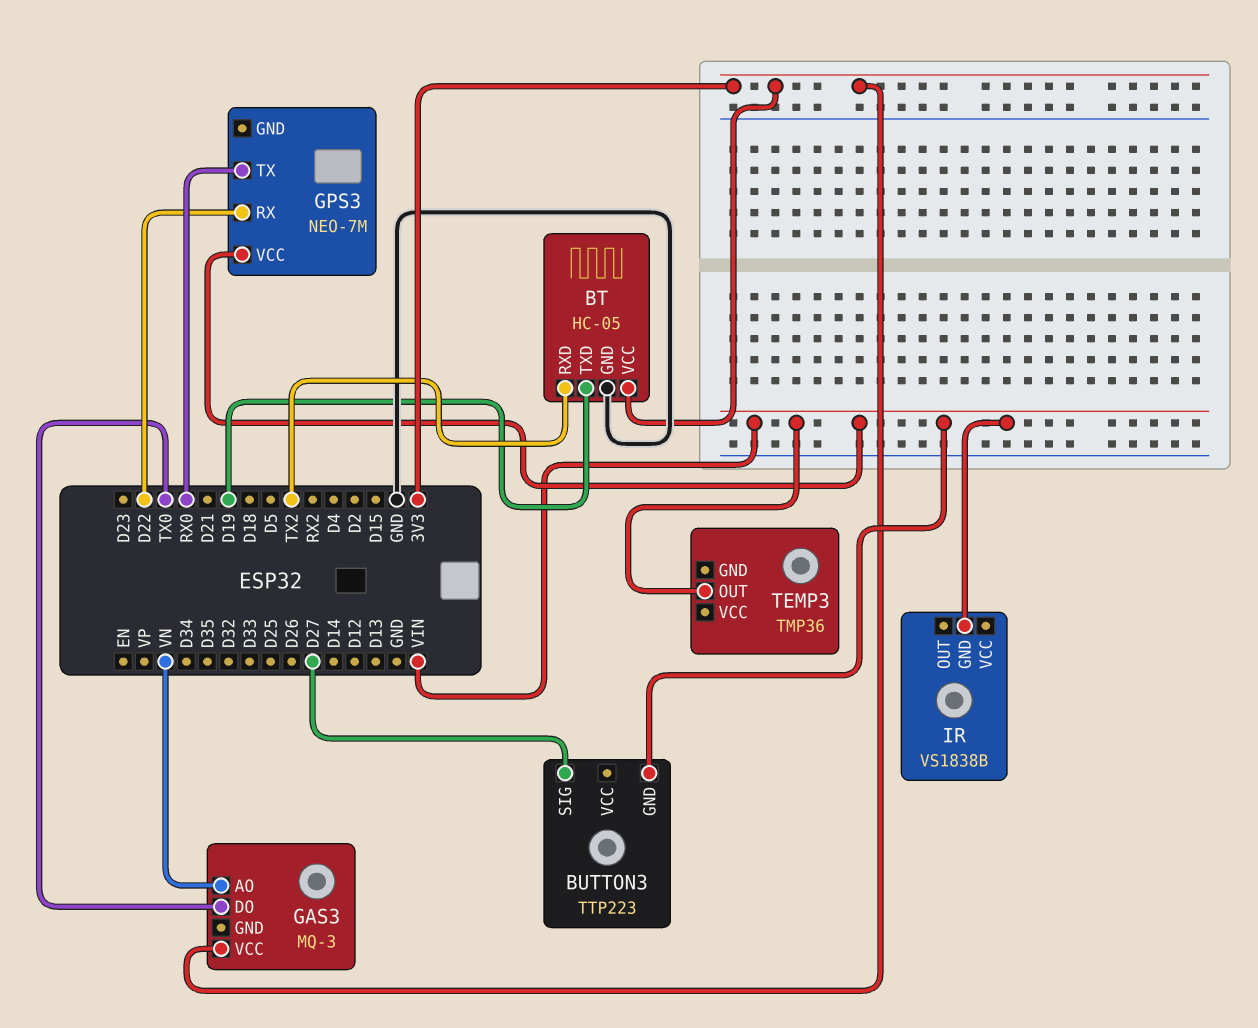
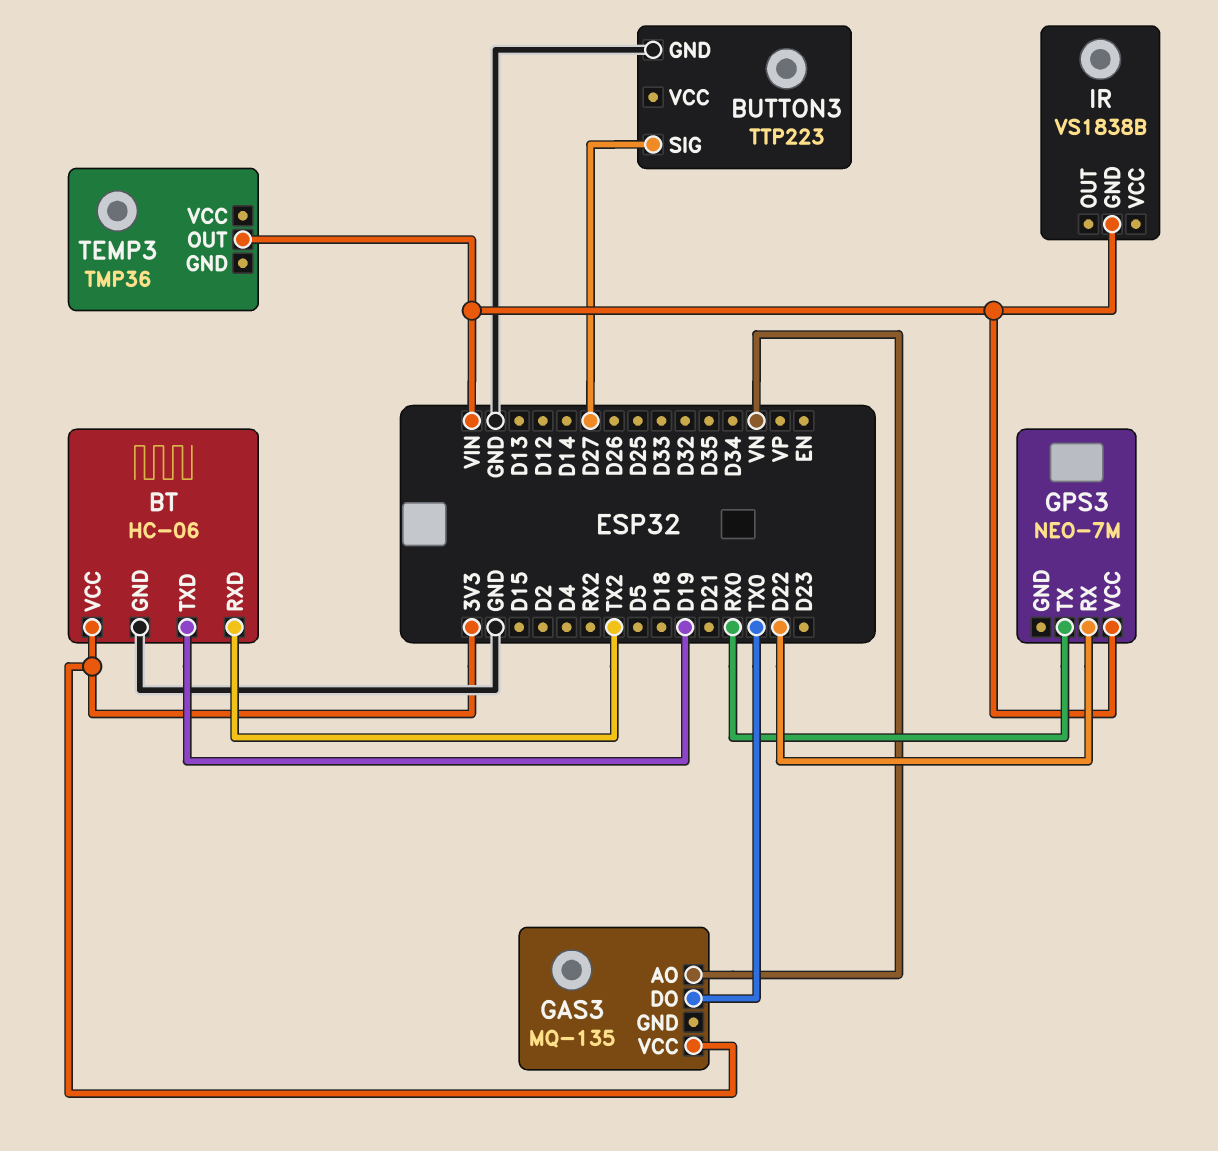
BT: HC-05 -> HC-06
BUTTON3 pin GND: VIN -> GND
GAS3: MQ-3 -> MQ-135

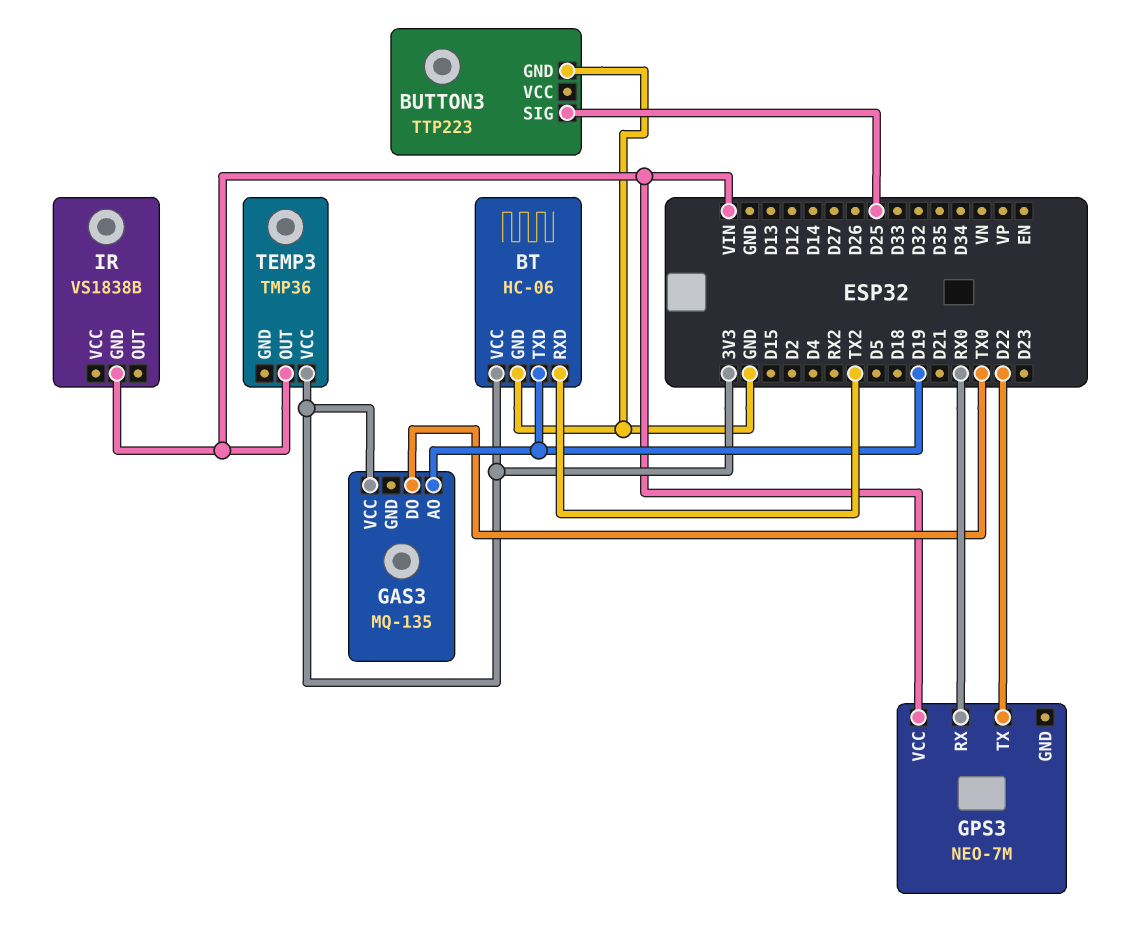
BUTTON3 pin SIG: D27 -> D25
GAS3 pin AO: VN -> D19
GPS3 pin RX: D22 -> RX0
GPS3 pin TX: RX0 -> D22
TEMP3 pin VCC: none -> 3V3

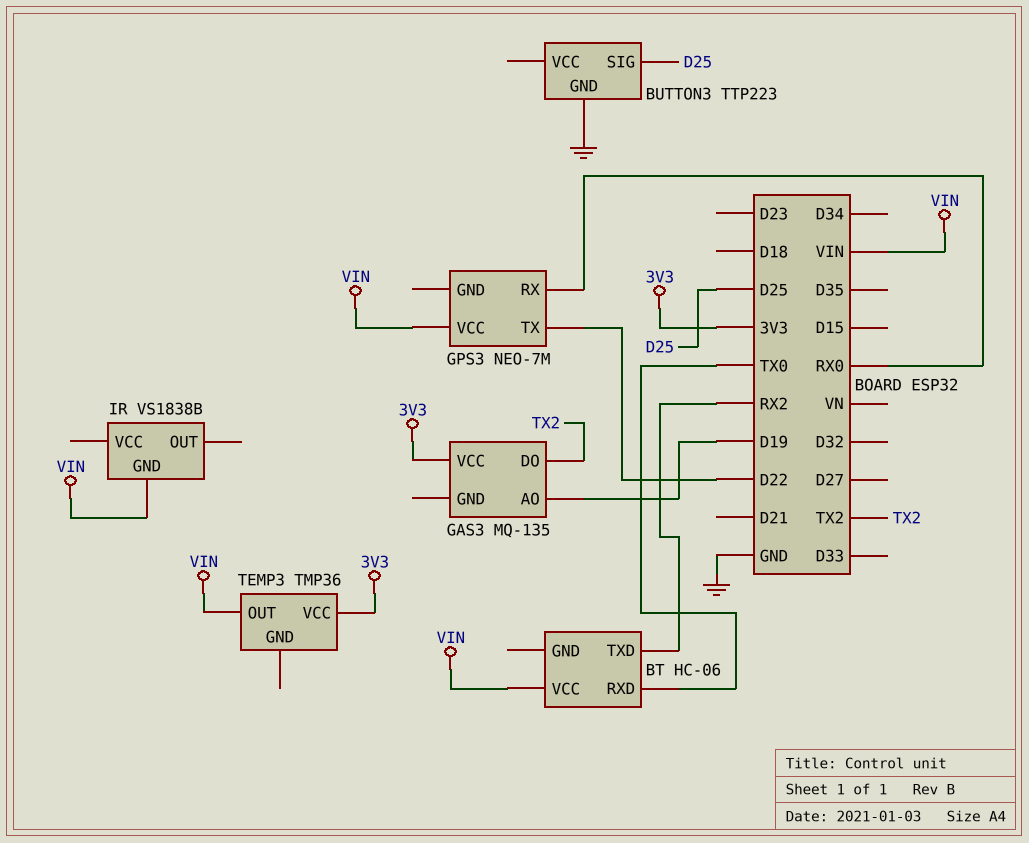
BT pin GND: GND -> none
BT pin RXD: TX2 -> TX0
BT pin TXD: D19 -> RX2
BT pin VCC: 3V3 -> VIN
GAS3 pin DO: TX0 -> TX2

